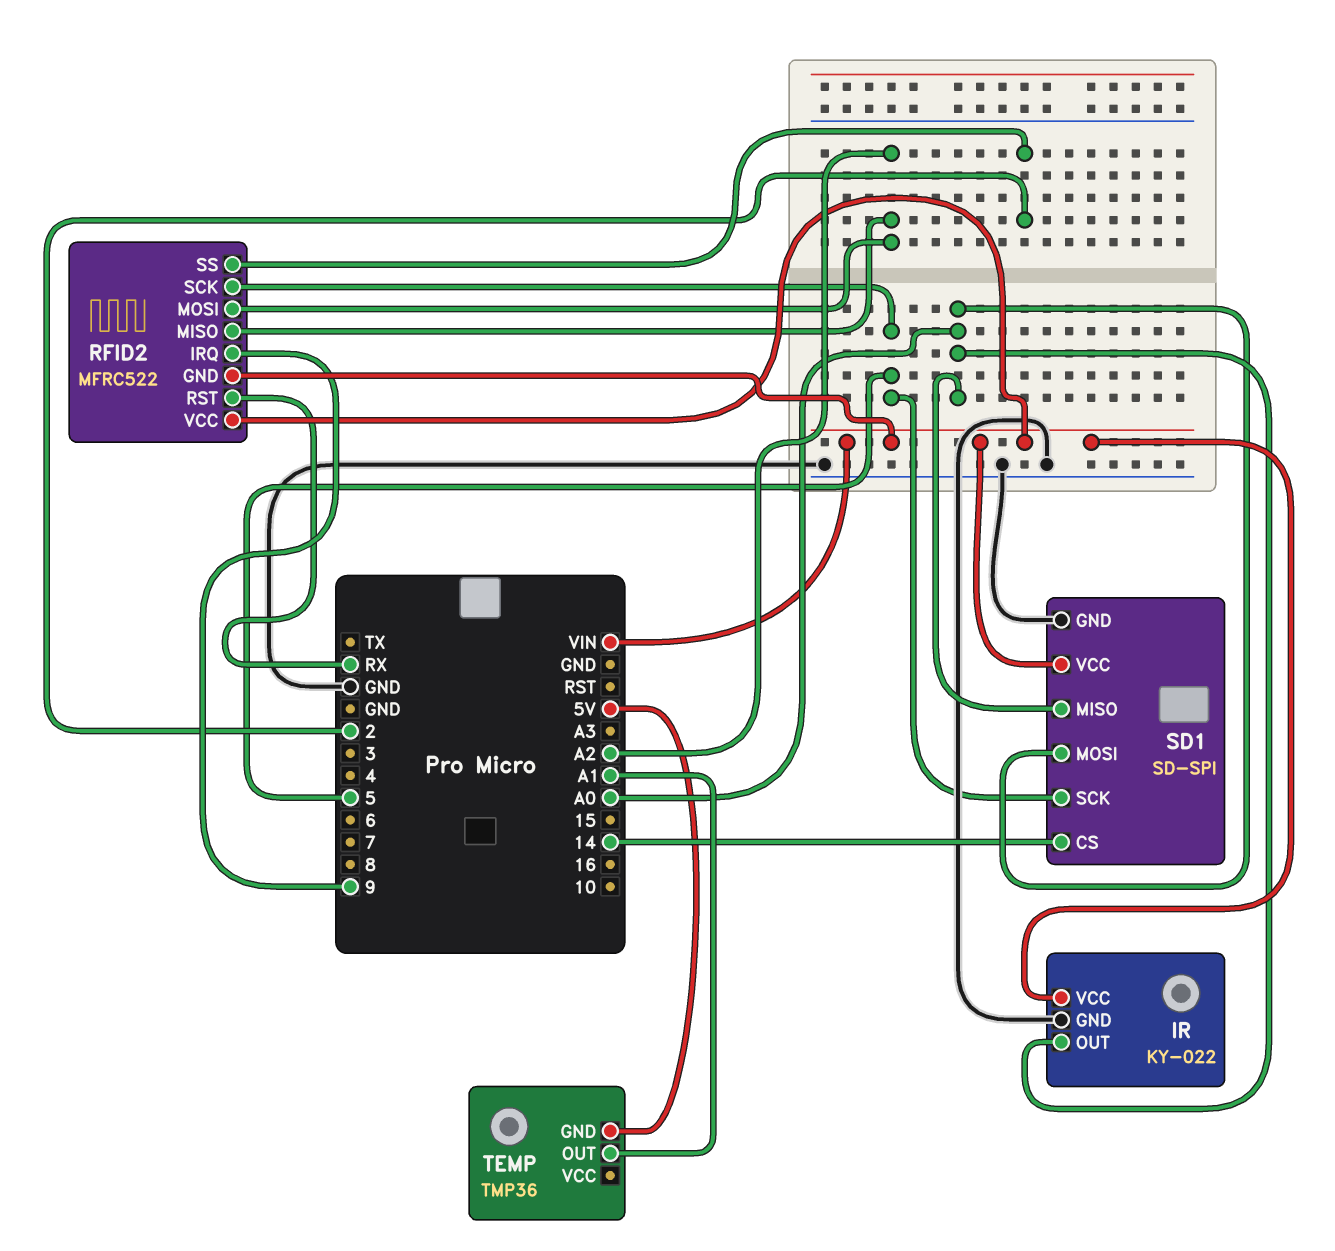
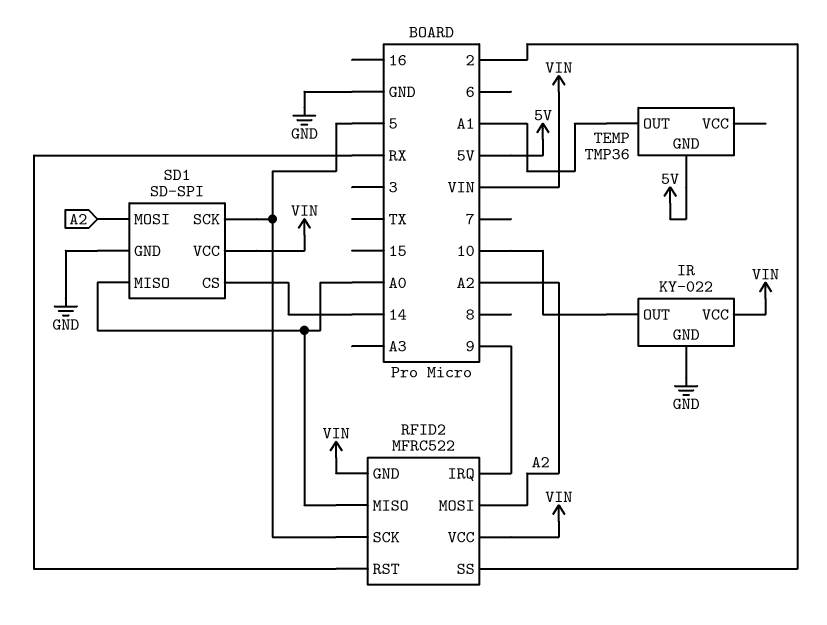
IR pin OUT: A0 -> 10
RFID2 pin MISO: A2 -> A0
SD1 pin MOSI: A0 -> A2

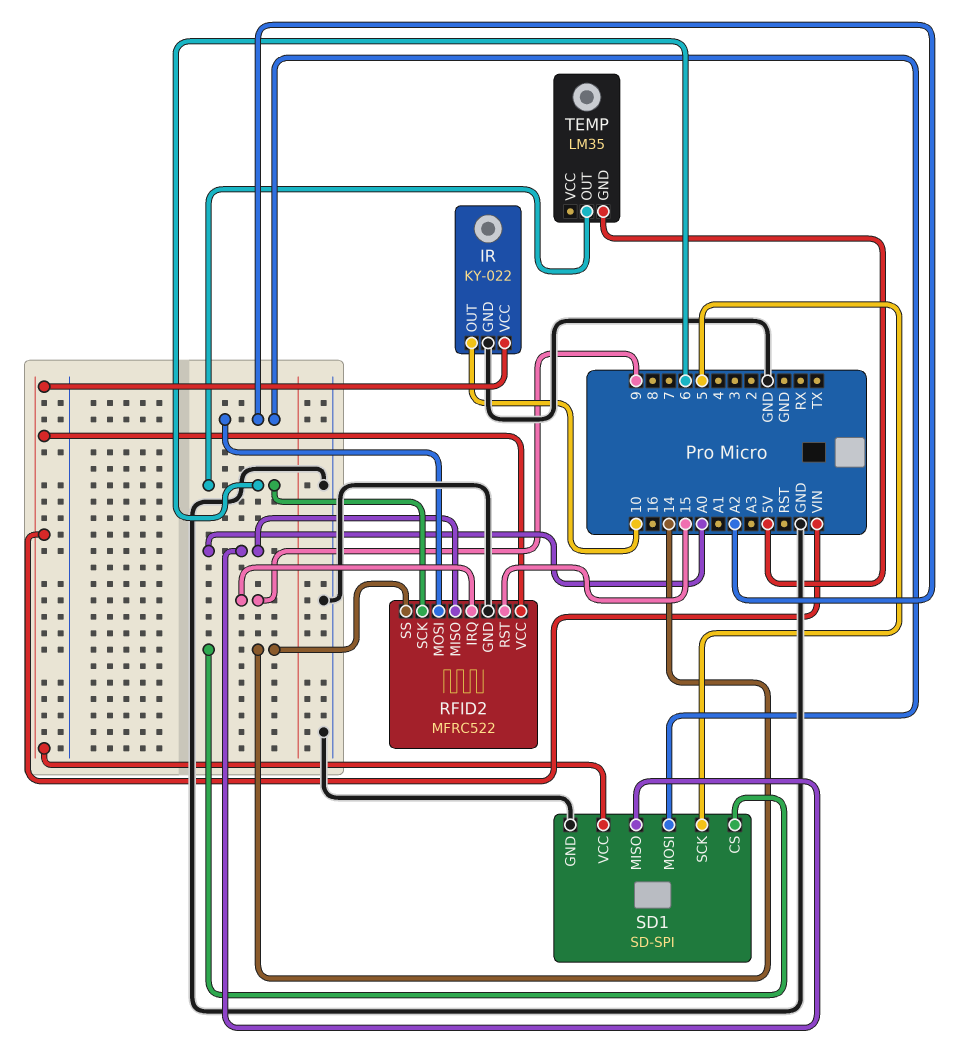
RFID2 pin GND: VIN -> GND
RFID2 pin RST: RX -> 15
RFID2 pin SCK: 5 -> 6
RFID2 pin SS: 2 -> 14
TEMP: TMP36 -> LM35
TEMP pin OUT: A1 -> 6

